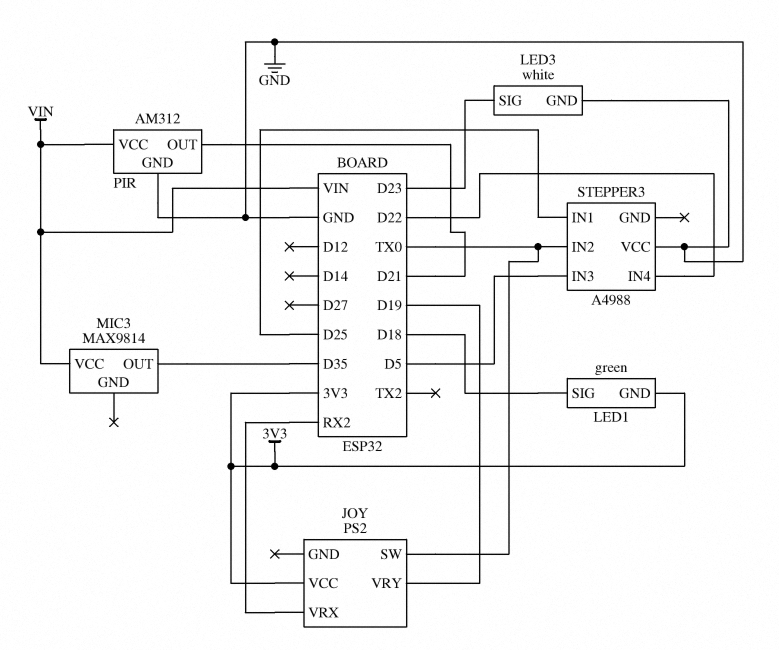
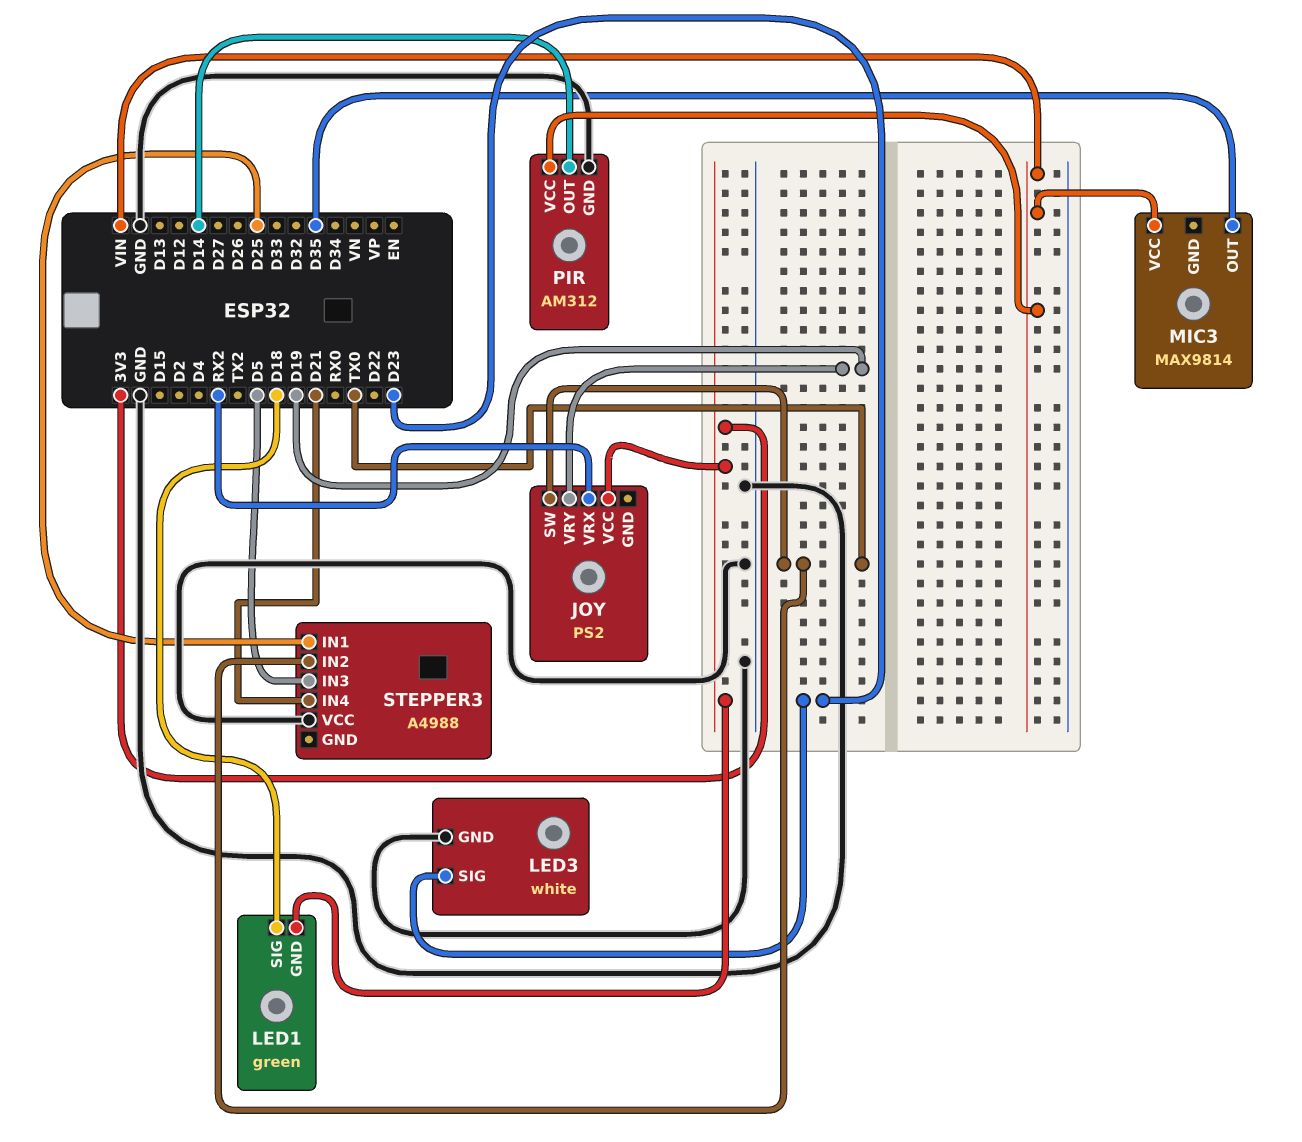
PIR pin OUT: D21 -> D14
STEPPER3 pin IN4: D22 -> D21

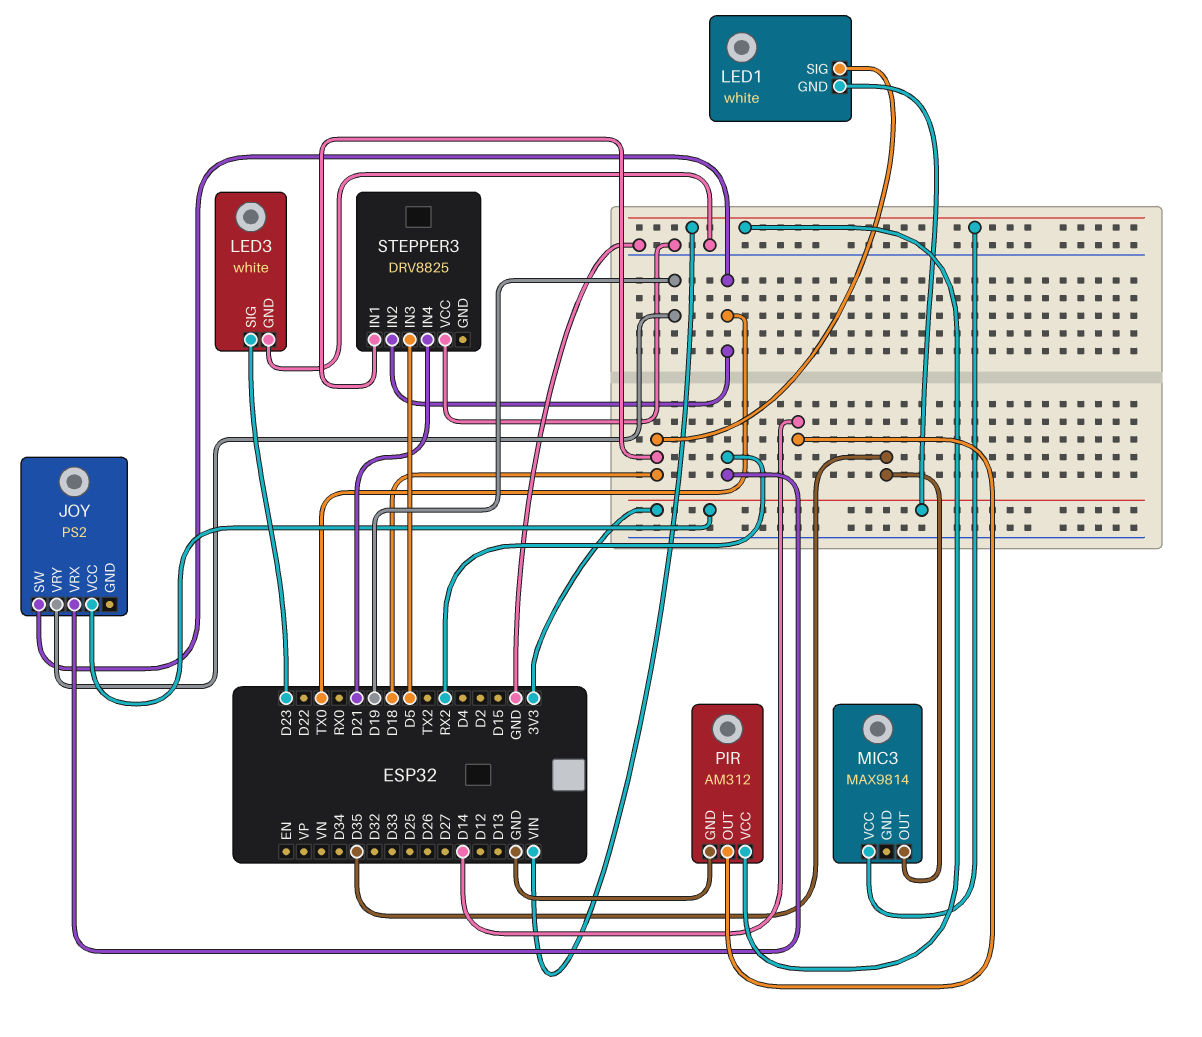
LED1: green -> white
STEPPER3: A4988 -> DRV8825
STEPPER3 pin IN1: D25 -> D18

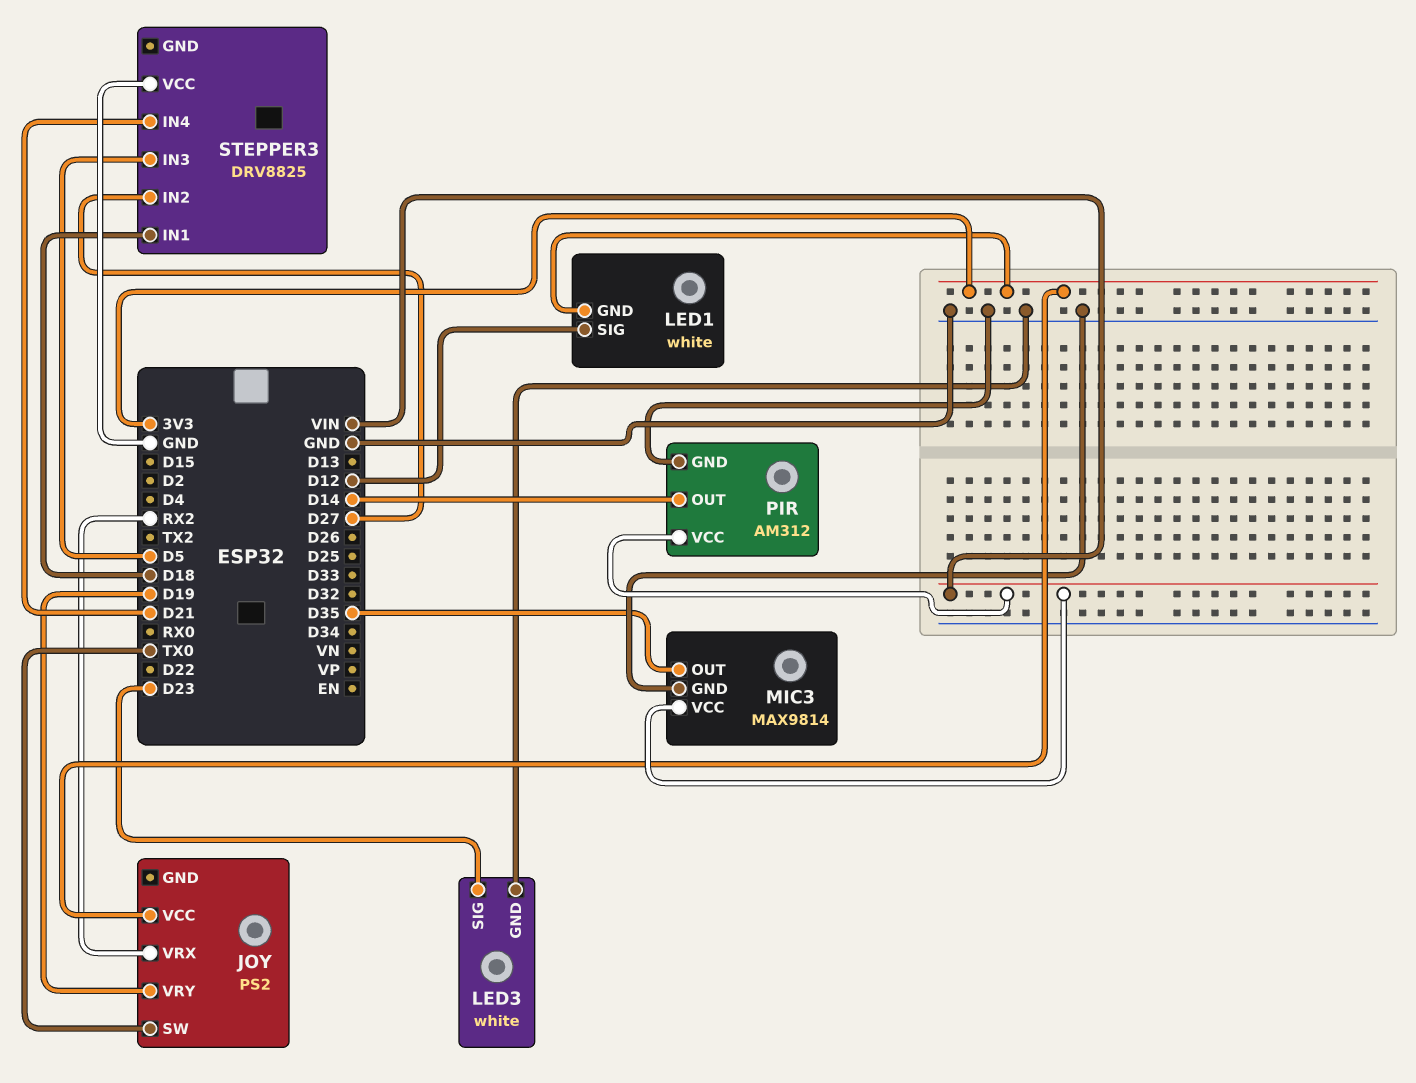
LED1 pin SIG: D18 -> D12
MIC3 pin GND: none -> GND
STEPPER3 pin IN2: TX0 -> D27

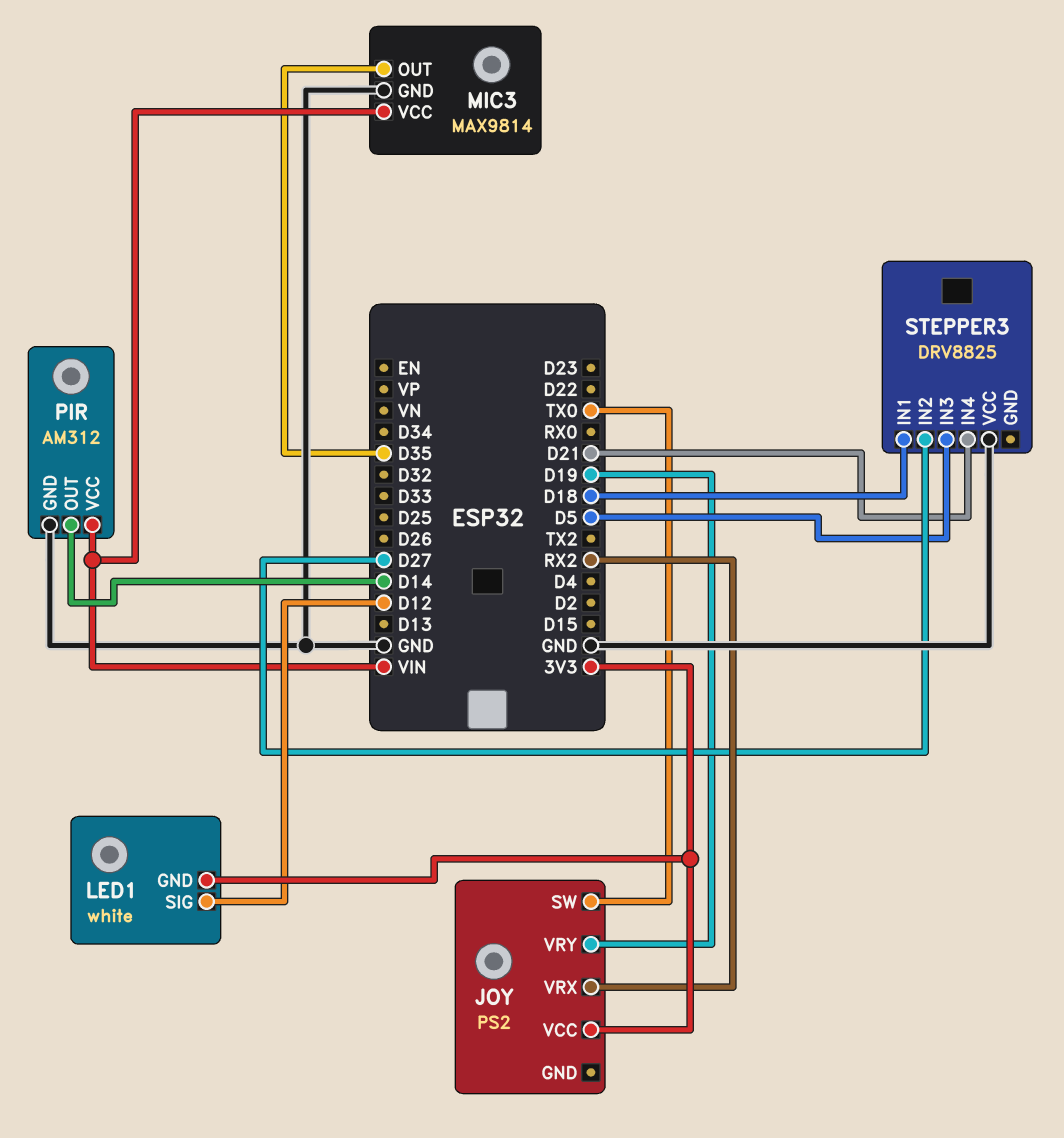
LED3: white -> none
LED3 pin GND: GND -> none
LED3 pin SIG: D23 -> none

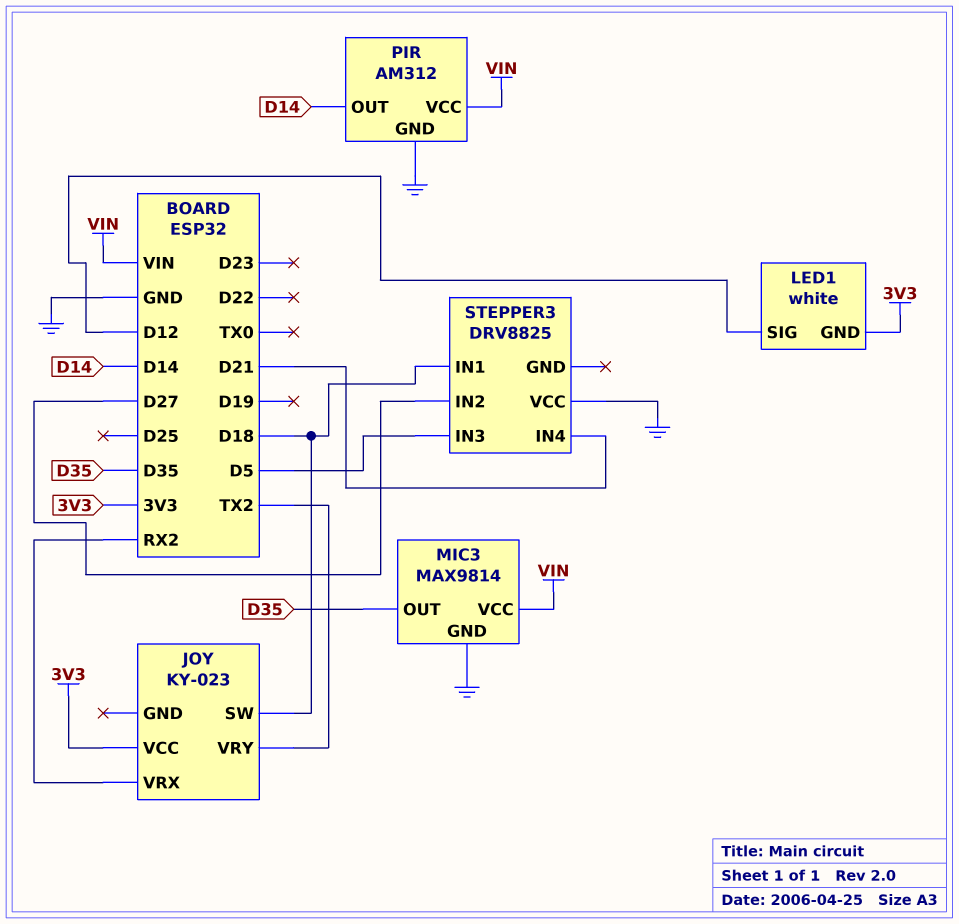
JOY: PS2 -> KY-023
JOY pin SW: TX0 -> D18
JOY pin VRY: D19 -> TX2

